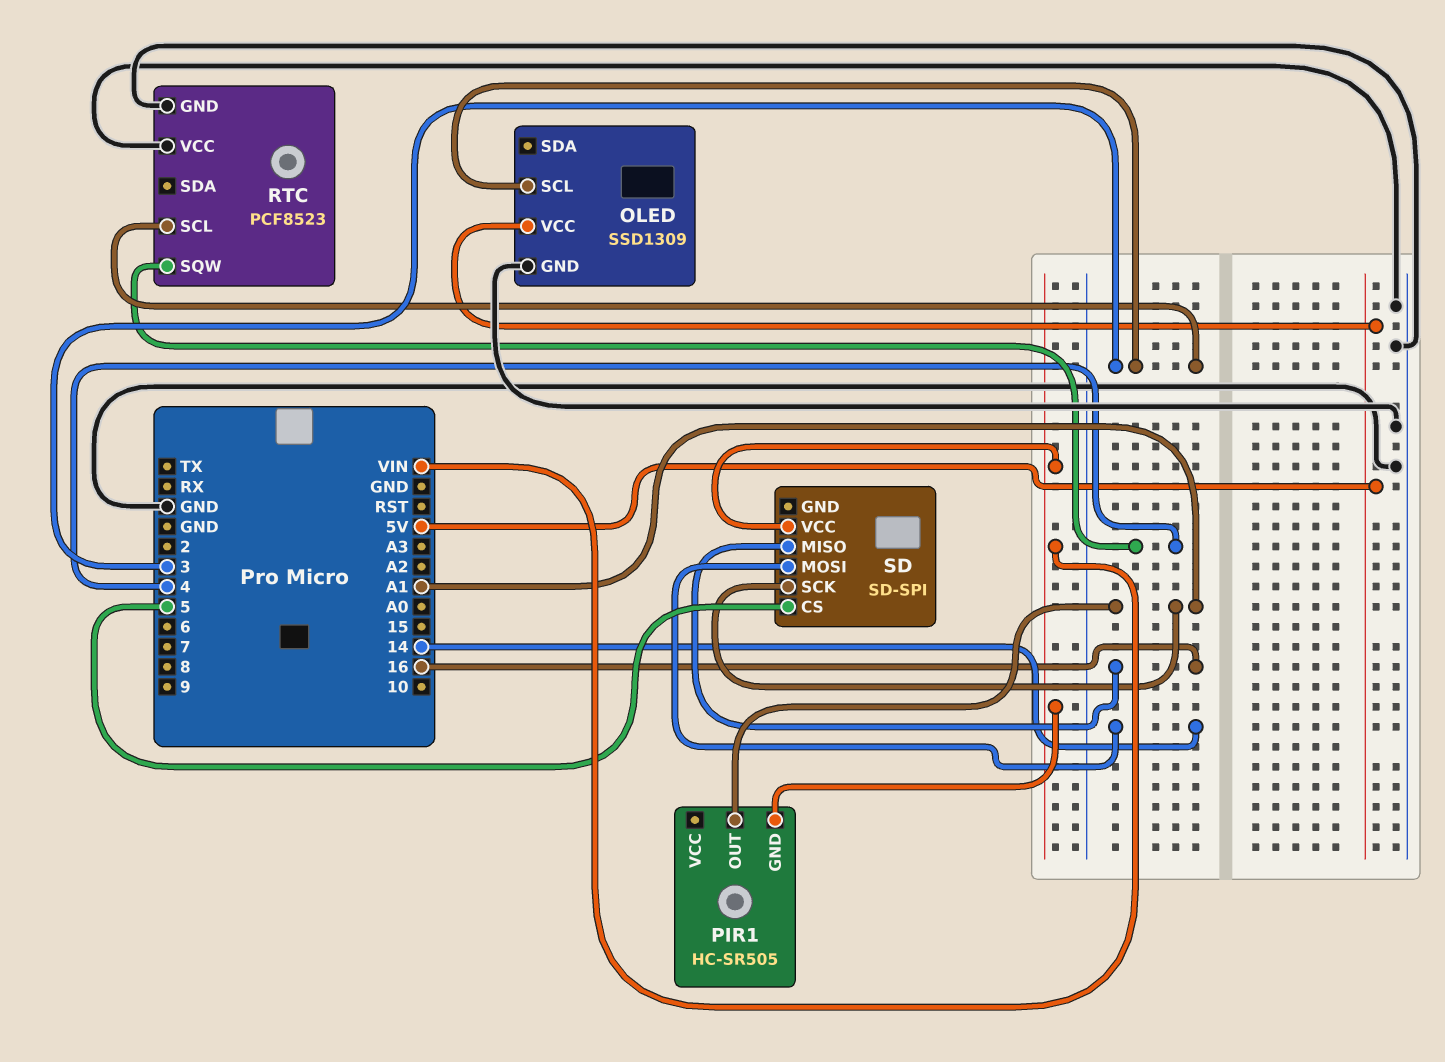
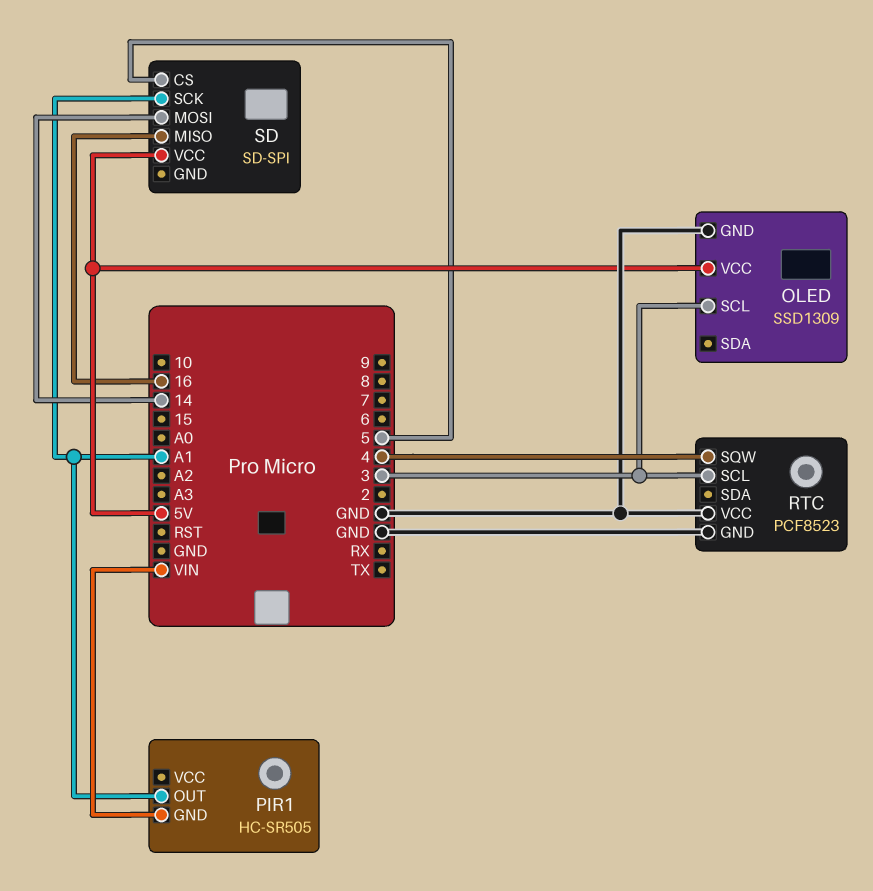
SD pin VCC: VIN -> 5V

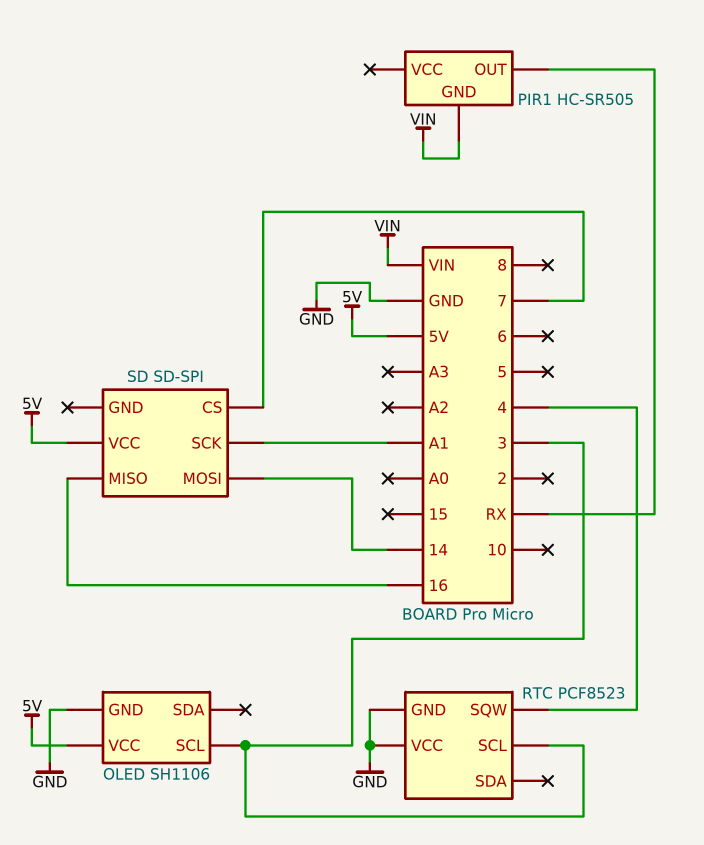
OLED: SSD1309 -> SH1106
PIR1 pin OUT: A1 -> RX
SD pin CS: 5 -> 7

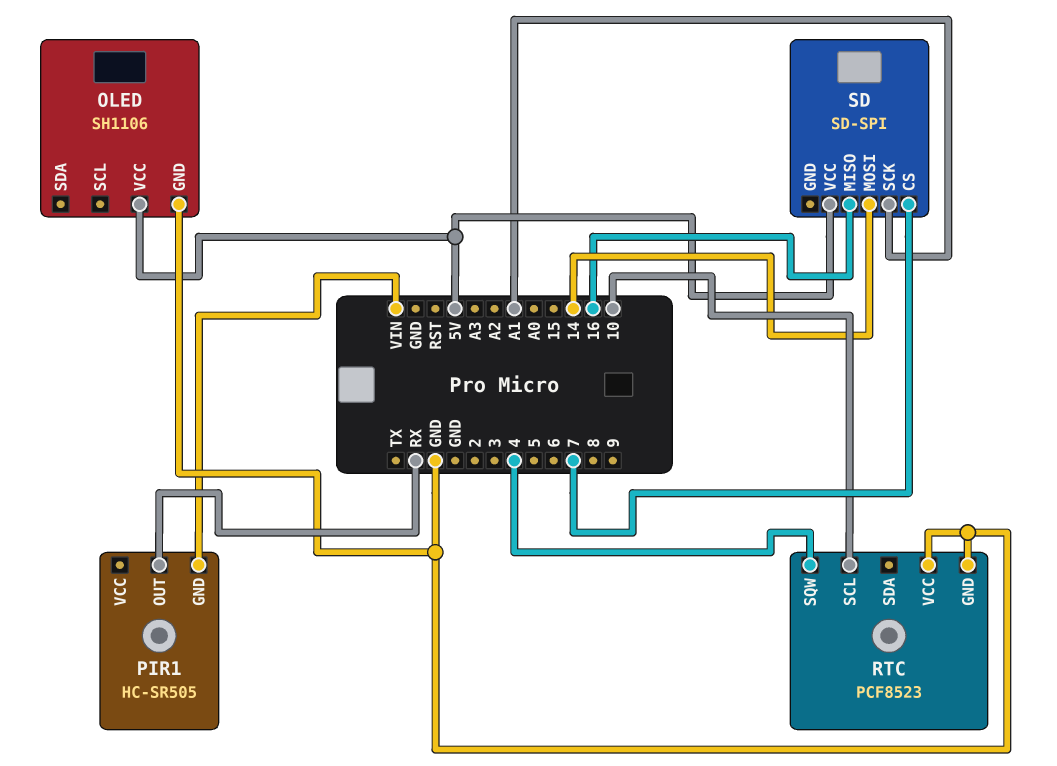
OLED pin SCL: 3 -> none
RTC pin SCL: 3 -> 10

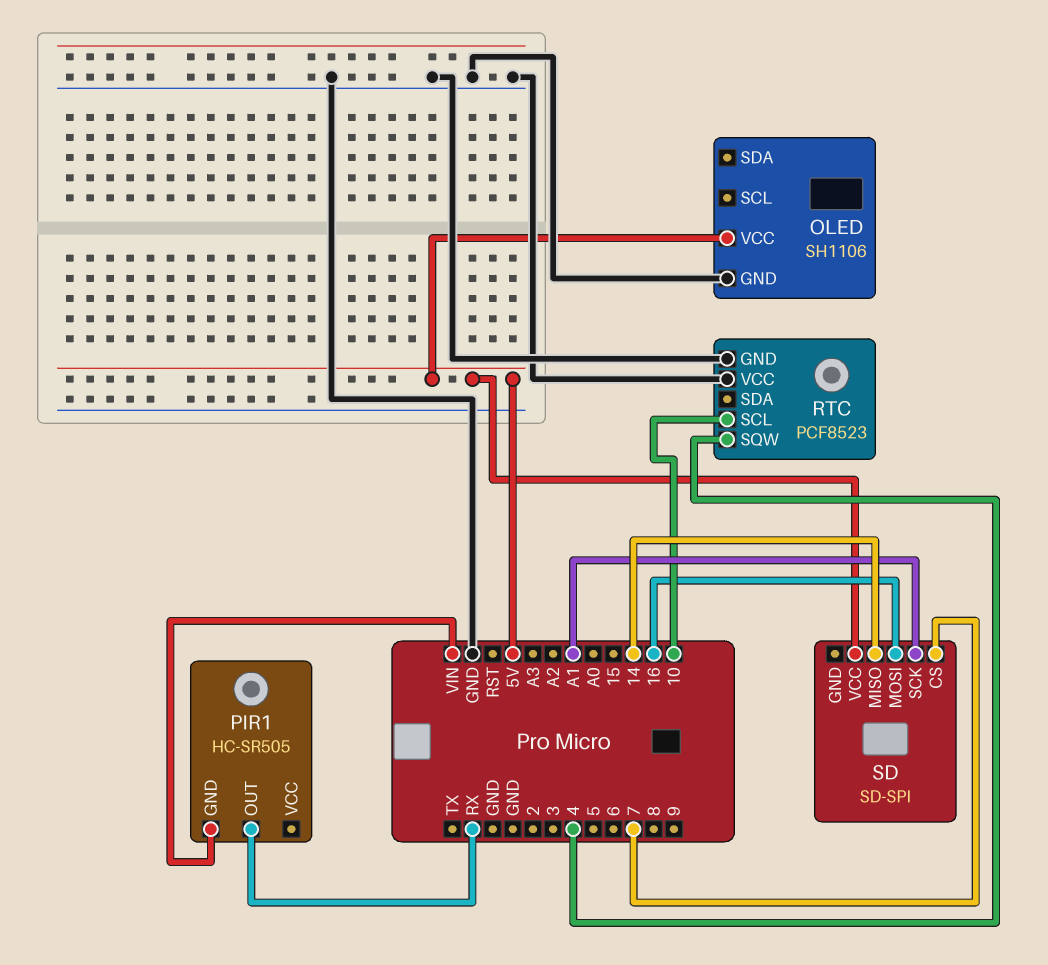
SD pin MISO: 16 -> 14
SD pin MOSI: 14 -> 16

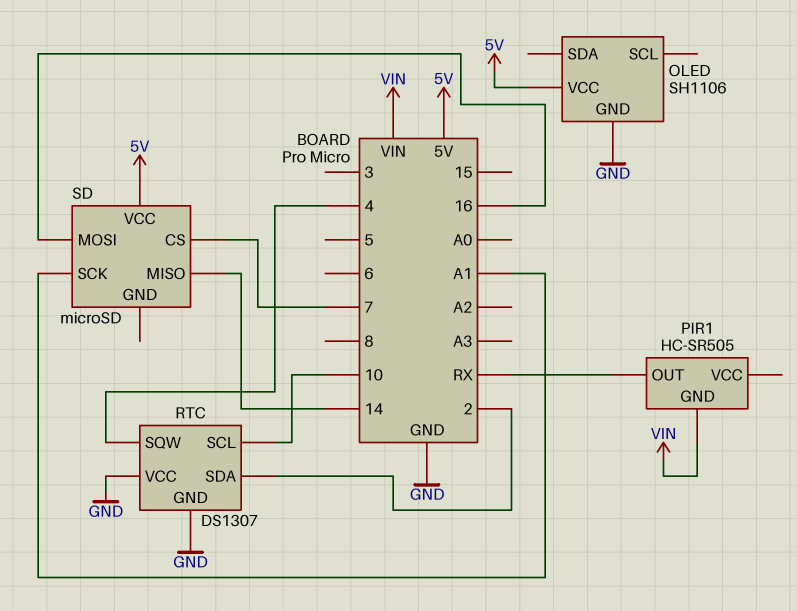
RTC: PCF8523 -> DS1307
RTC pin SDA: none -> 2
SD: SD-SPI -> microSD

